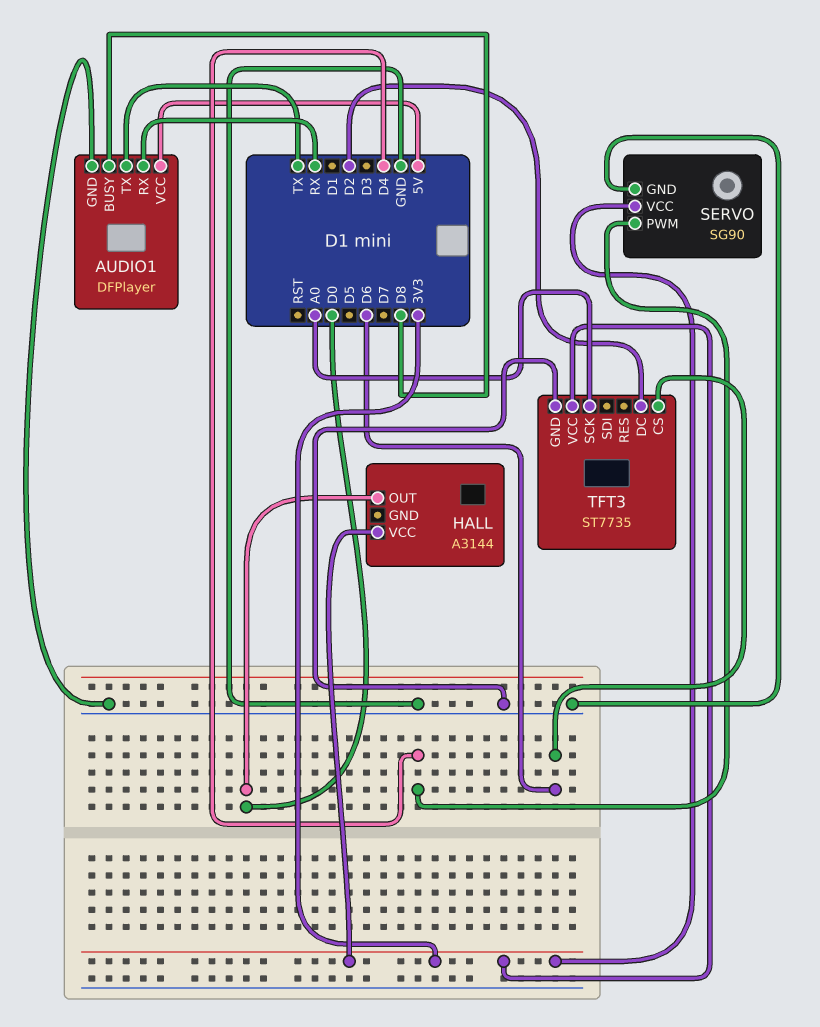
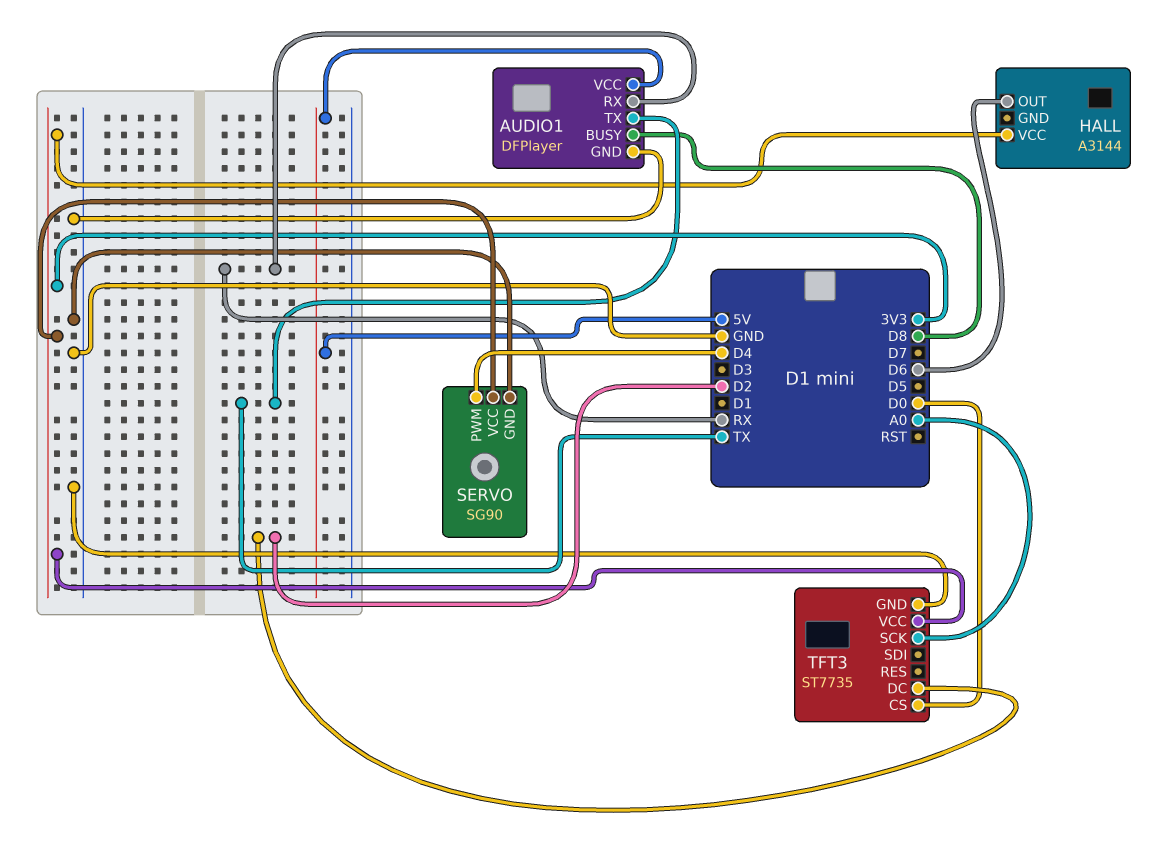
HALL pin OUT: D0 -> D6
TFT3 pin CS: D6 -> D0

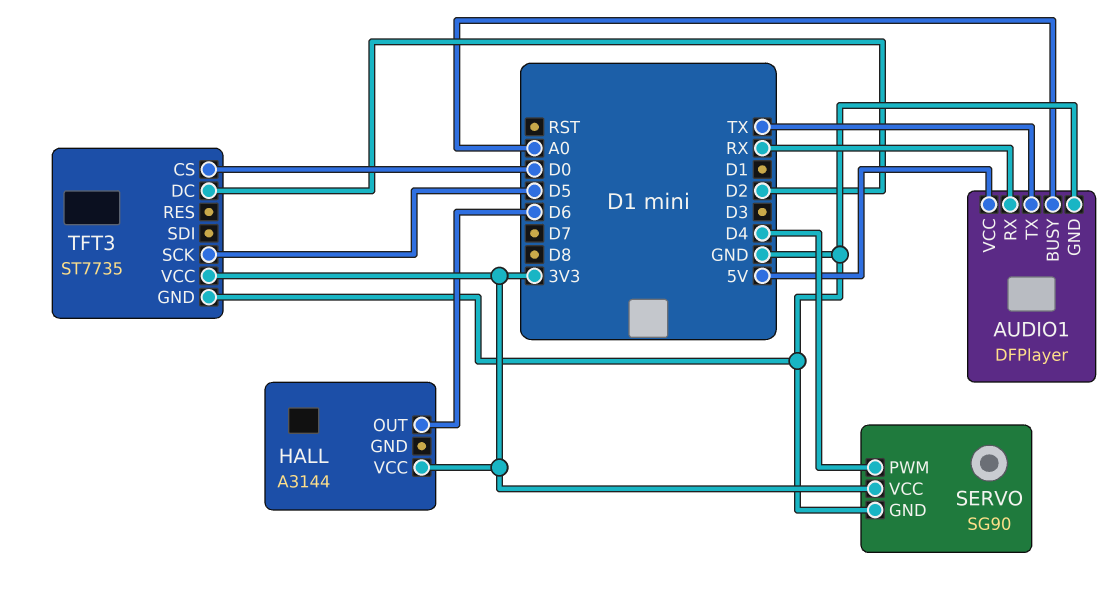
AUDIO1 pin BUSY: D8 -> A0
TFT3 pin SCK: A0 -> D5

